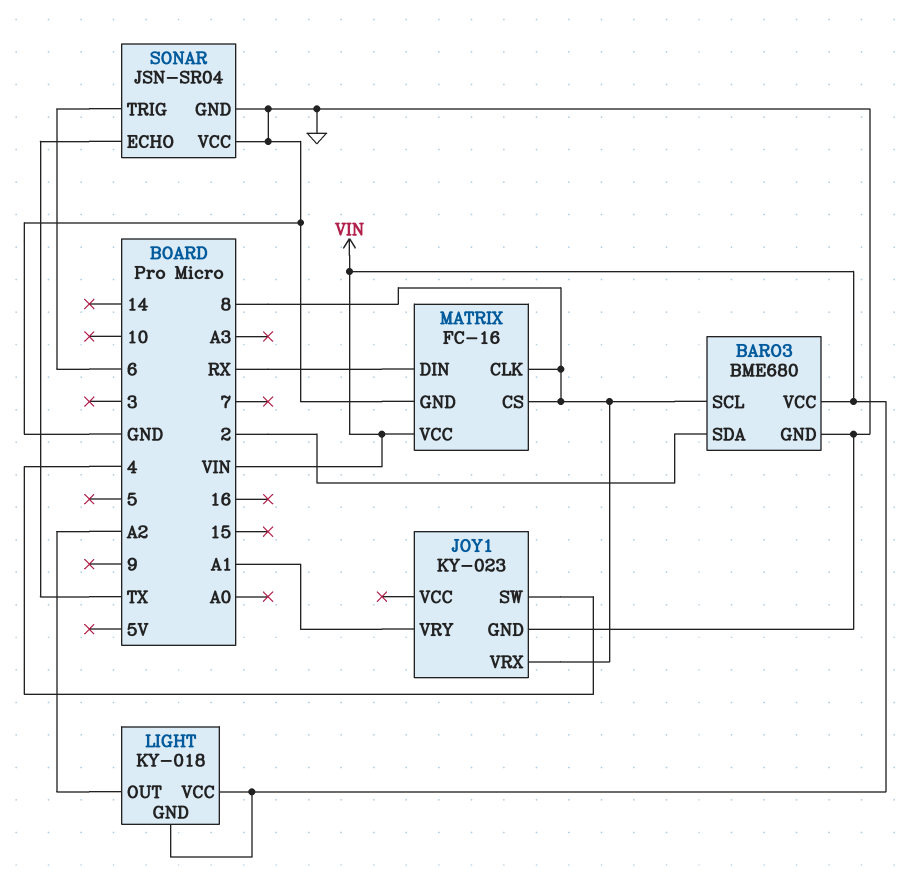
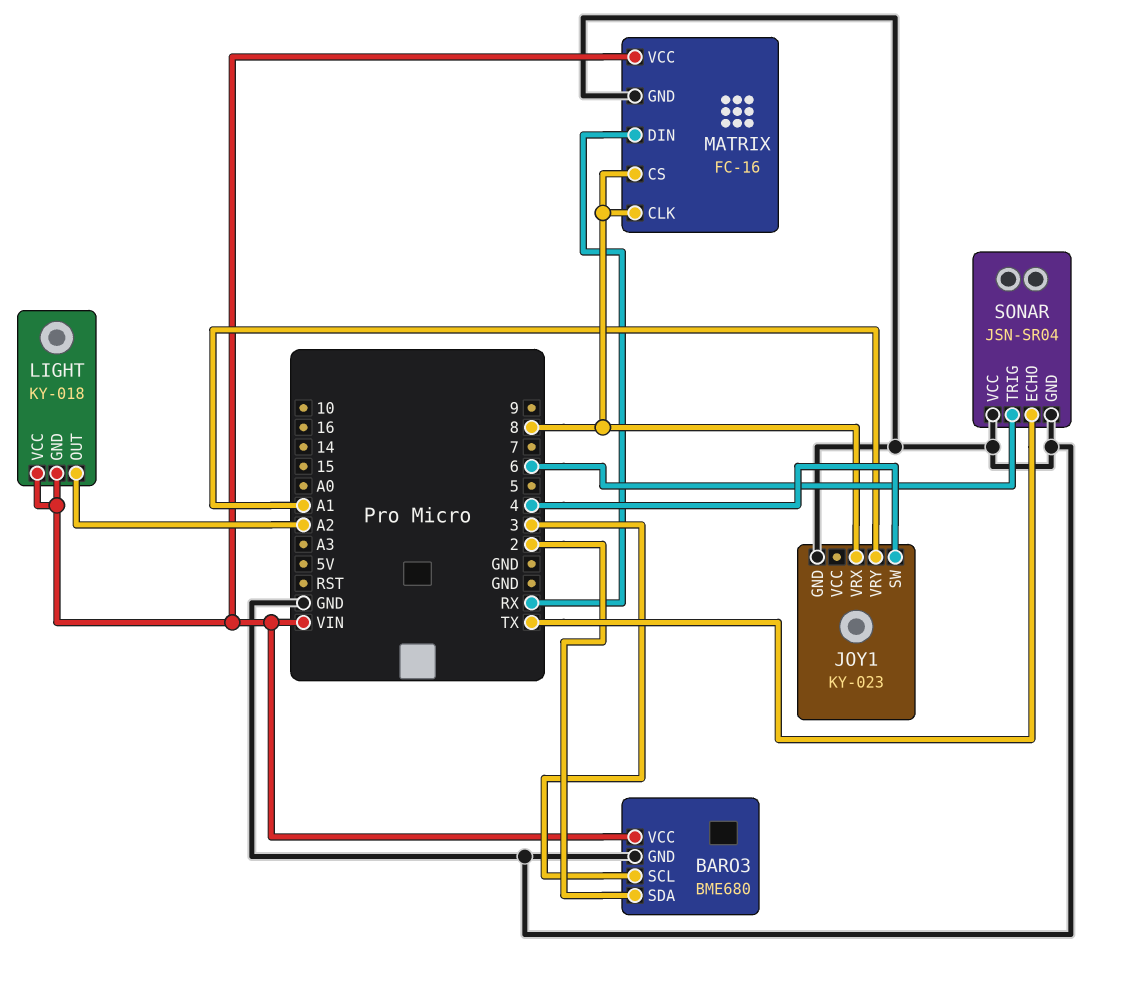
BARO3 pin SCL: 8 -> 3

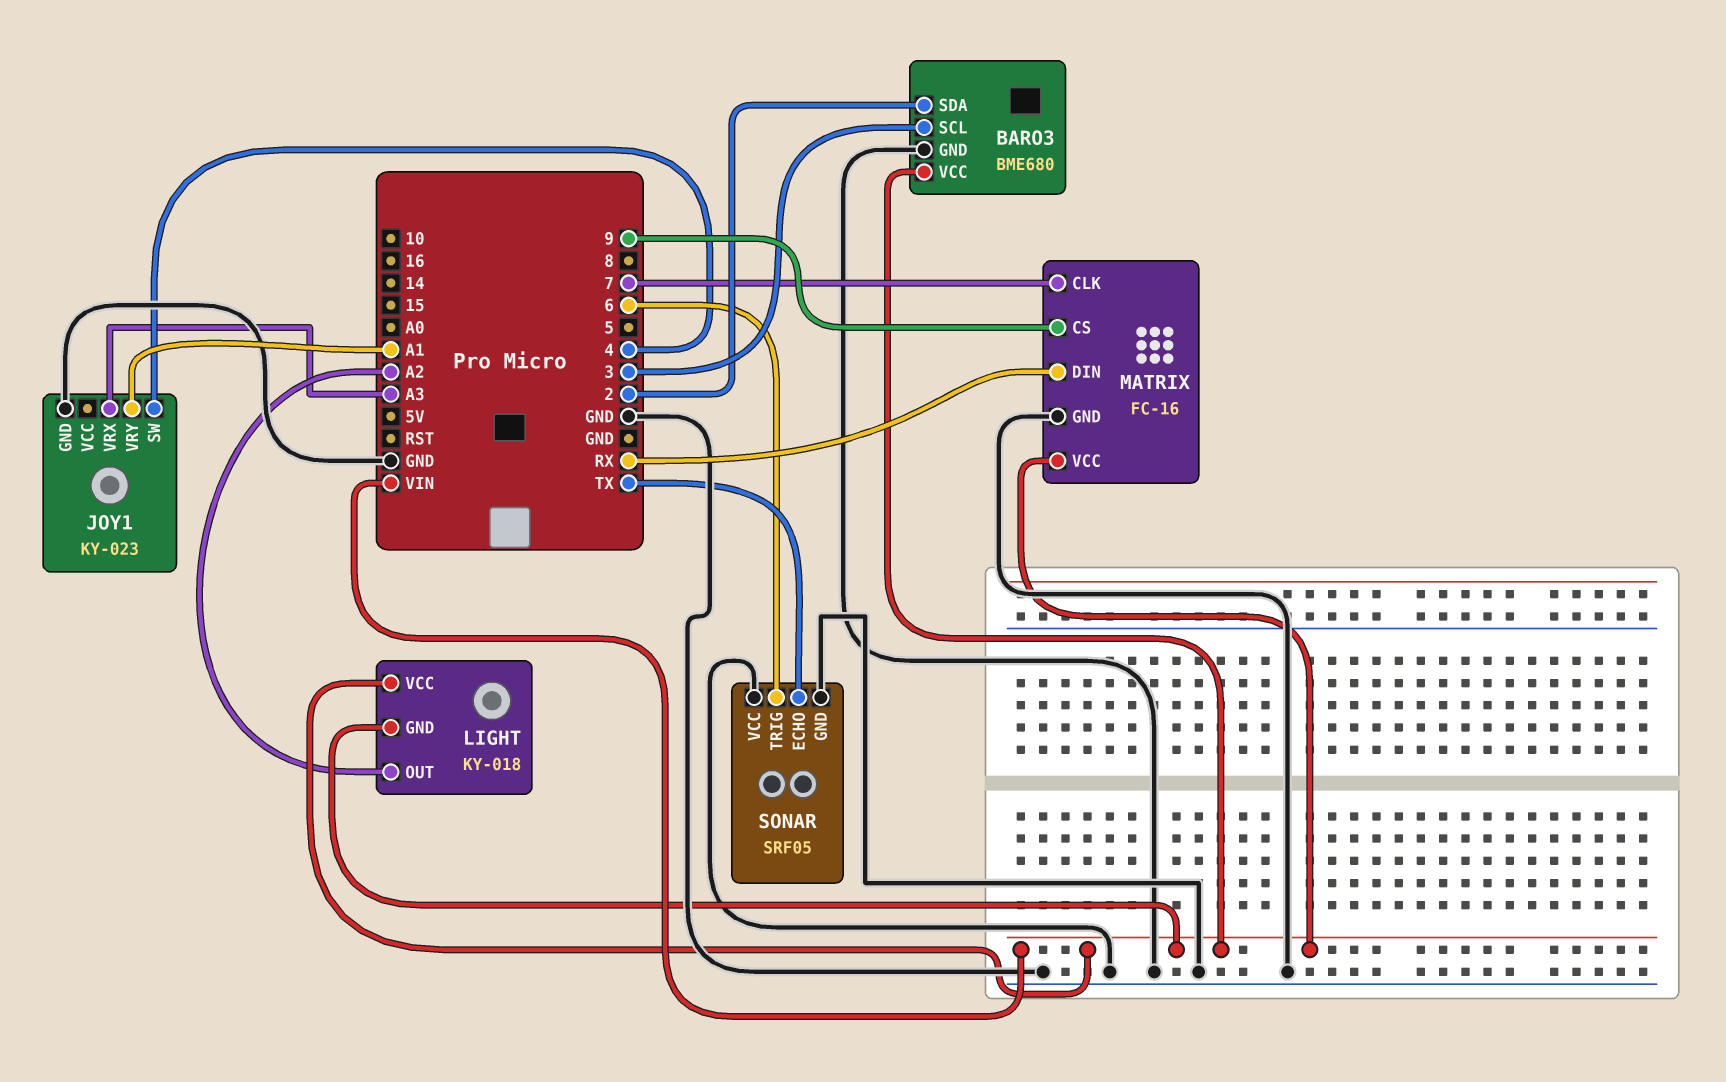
JOY1 pin VRX: 8 -> A3
MATRIX pin CLK: 8 -> 7
MATRIX pin CS: 8 -> 9
SONAR: JSN-SR04 -> SRF05

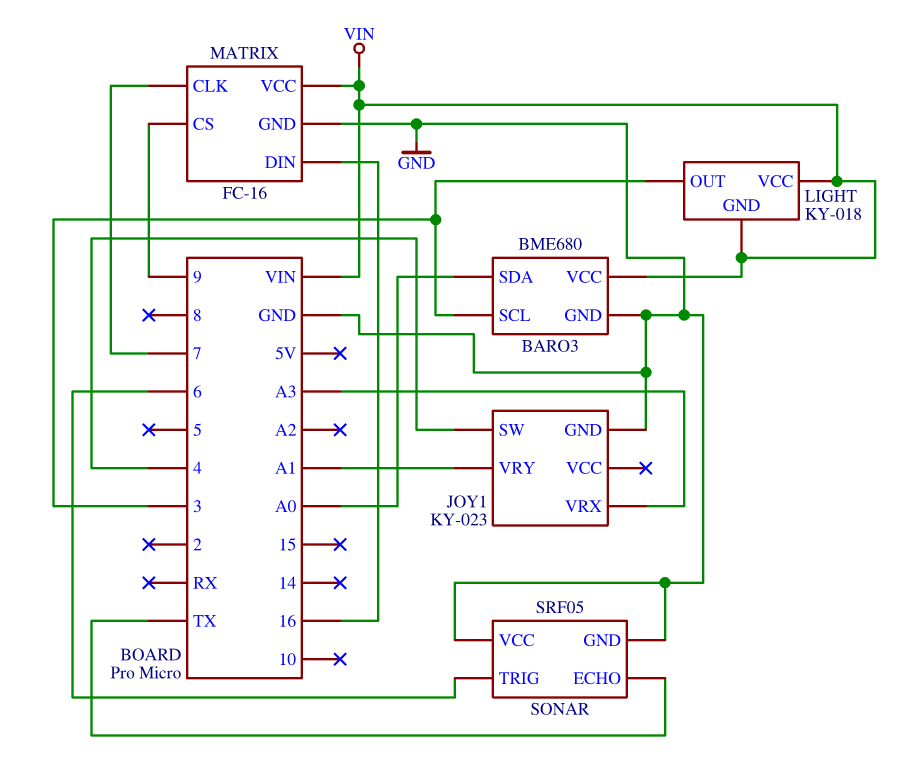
BARO3 pin SDA: 2 -> A0
LIGHT pin OUT: A2 -> 3
MATRIX pin DIN: RX -> 16

